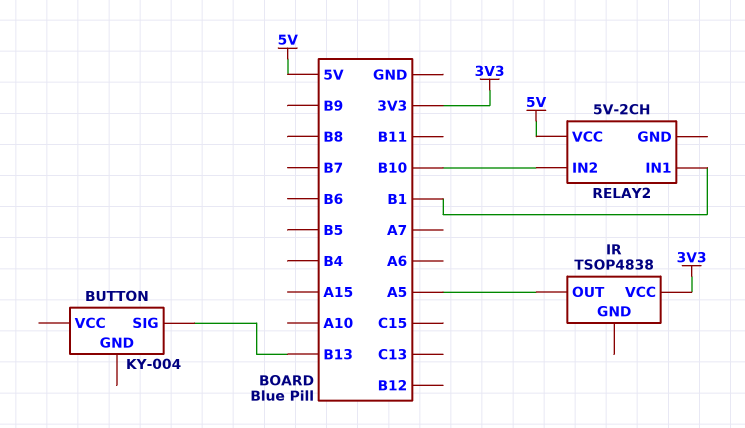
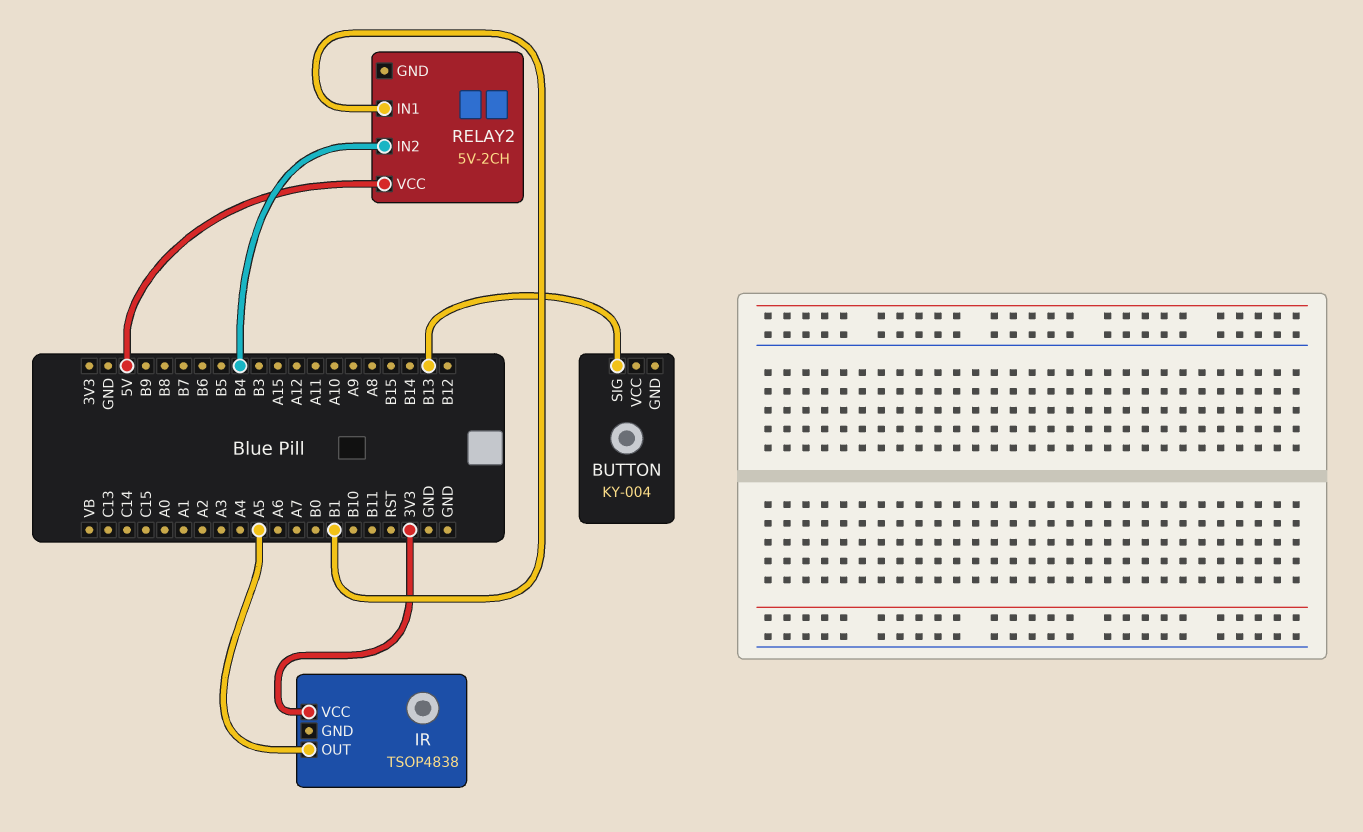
RELAY2 pin IN2: B10 -> B4

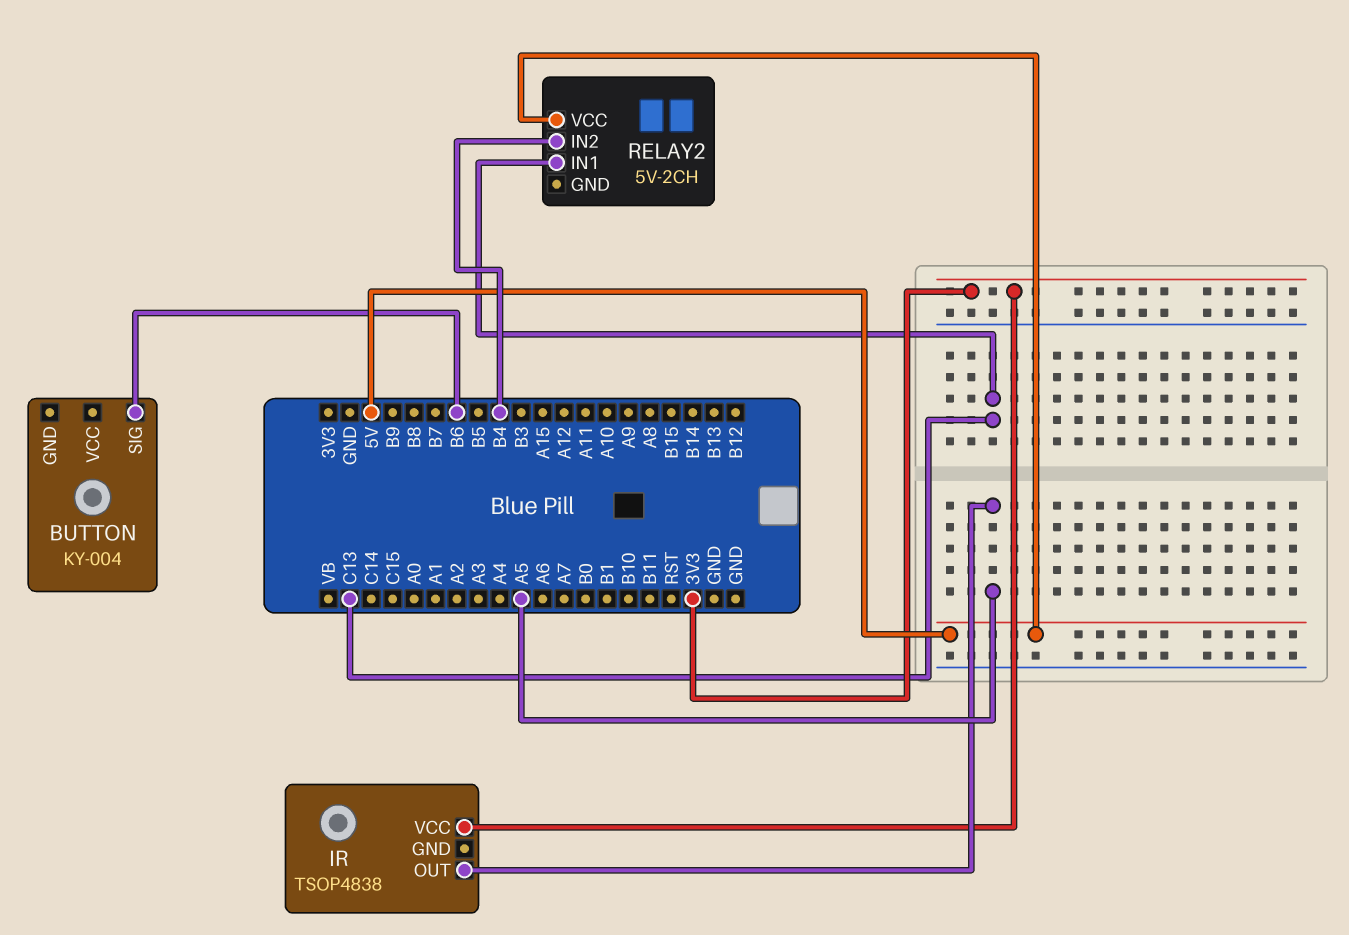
BUTTON pin SIG: B13 -> B6
RELAY2 pin IN1: B1 -> C13

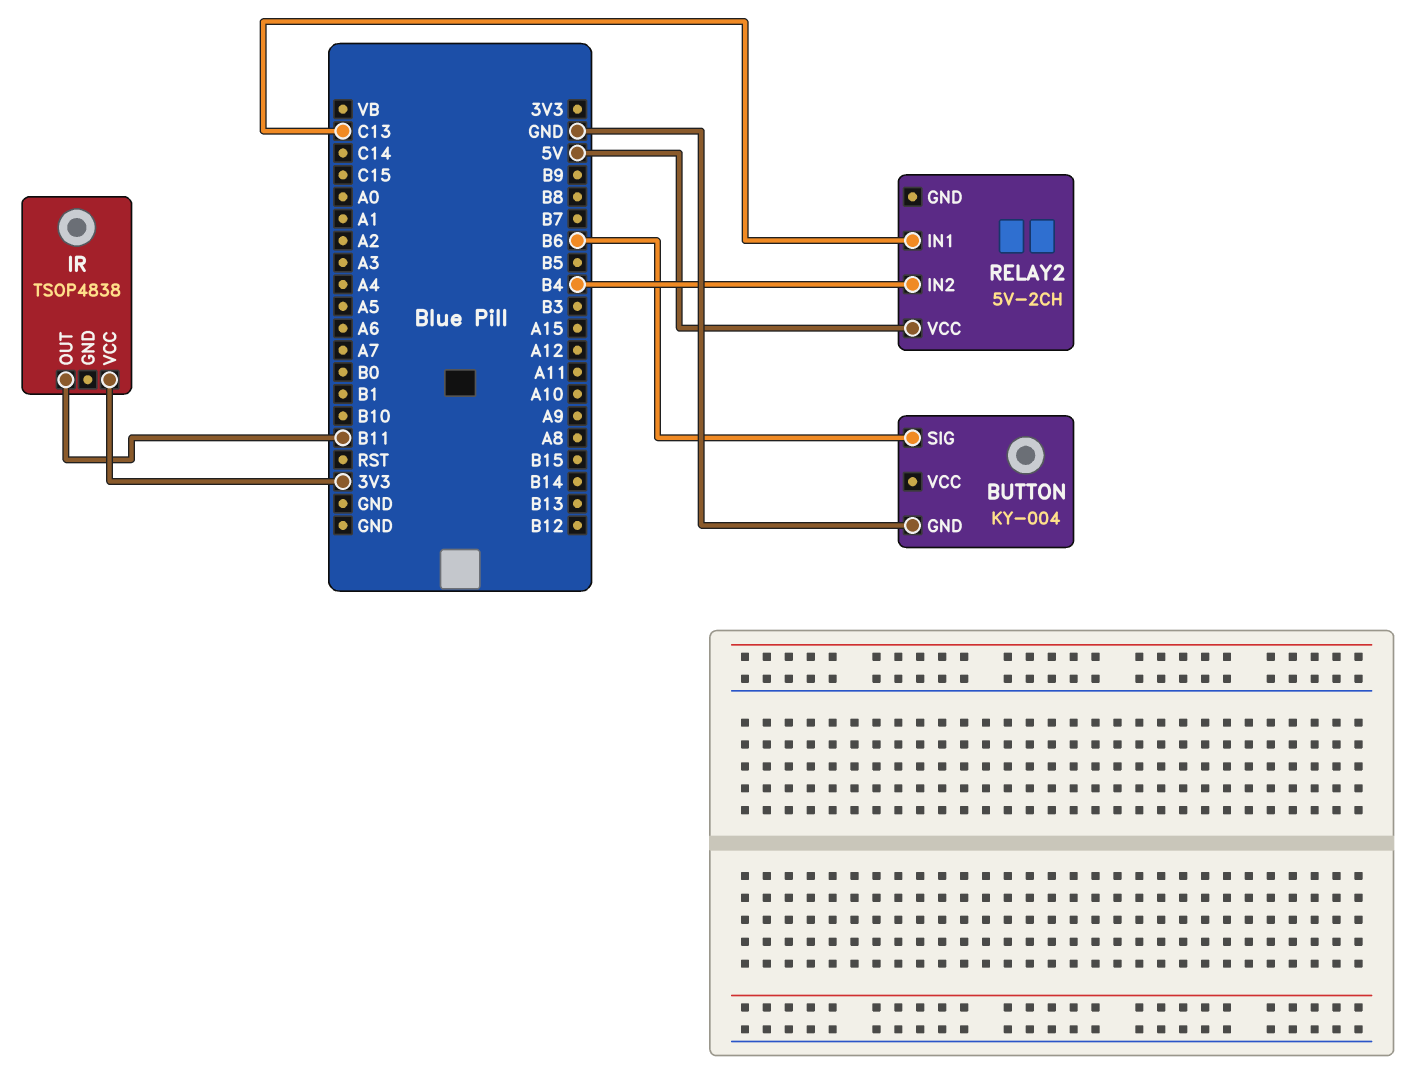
BUTTON pin GND: none -> GND
IR pin OUT: A5 -> B11

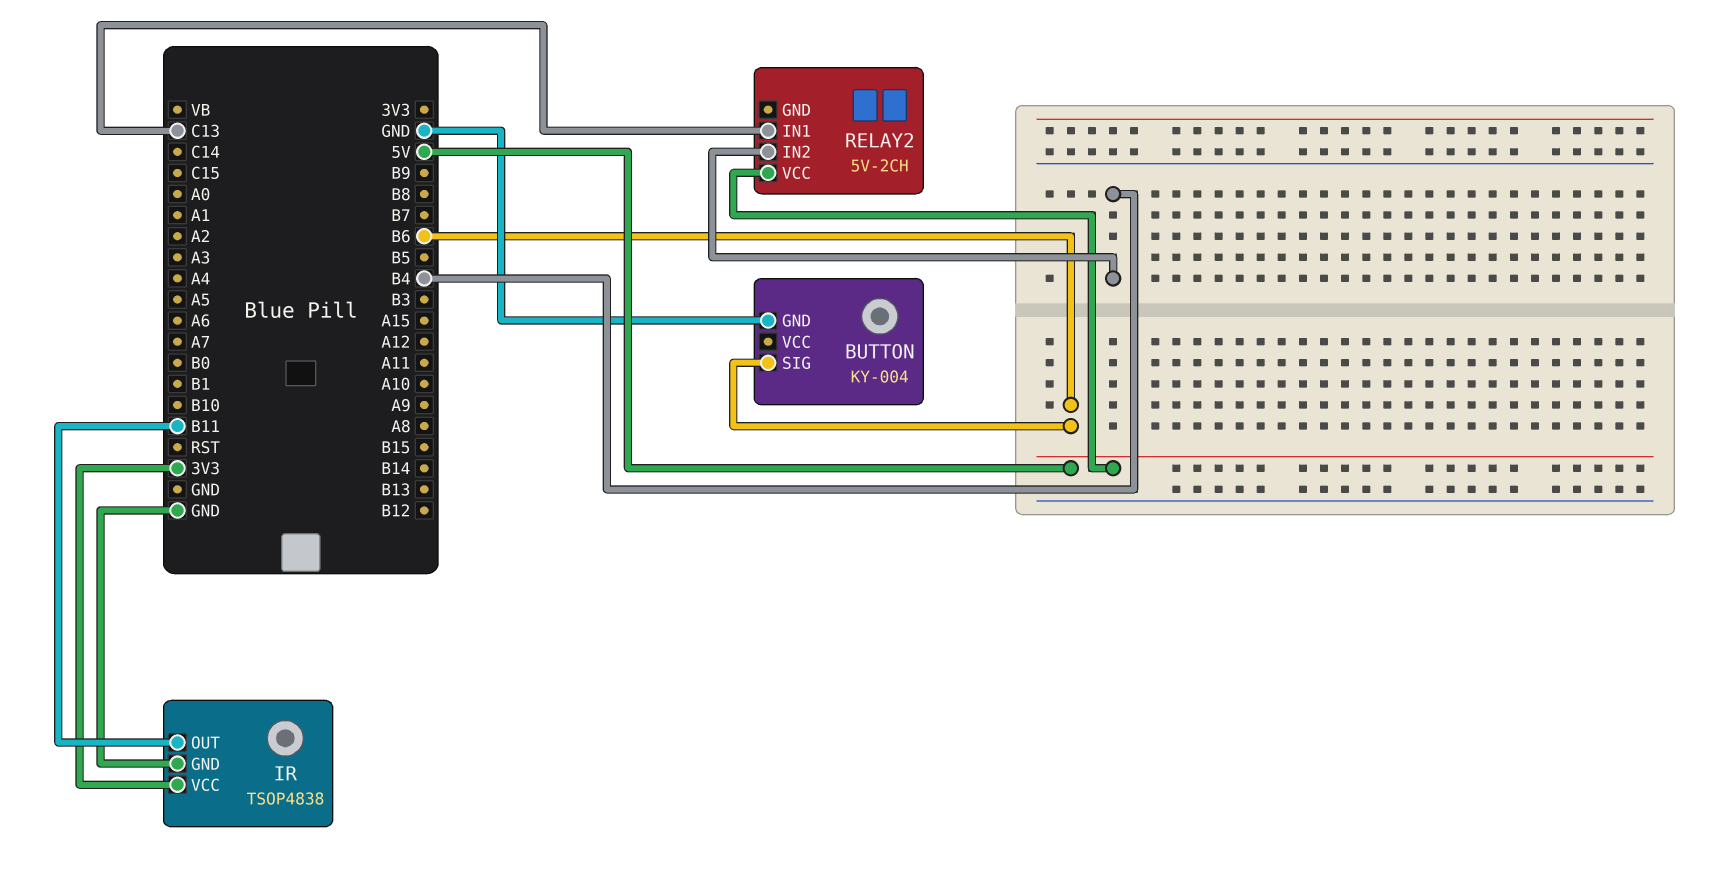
IR pin GND: none -> GND

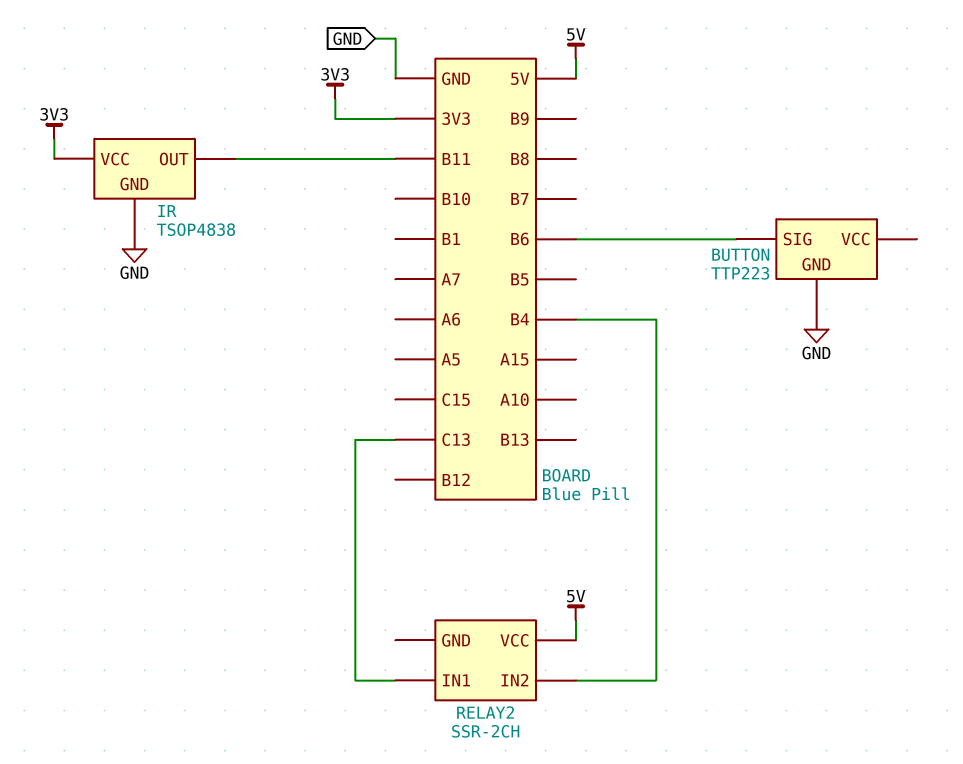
BUTTON: KY-004 -> TTP223
RELAY2: 5V-2CH -> SSR-2CH

